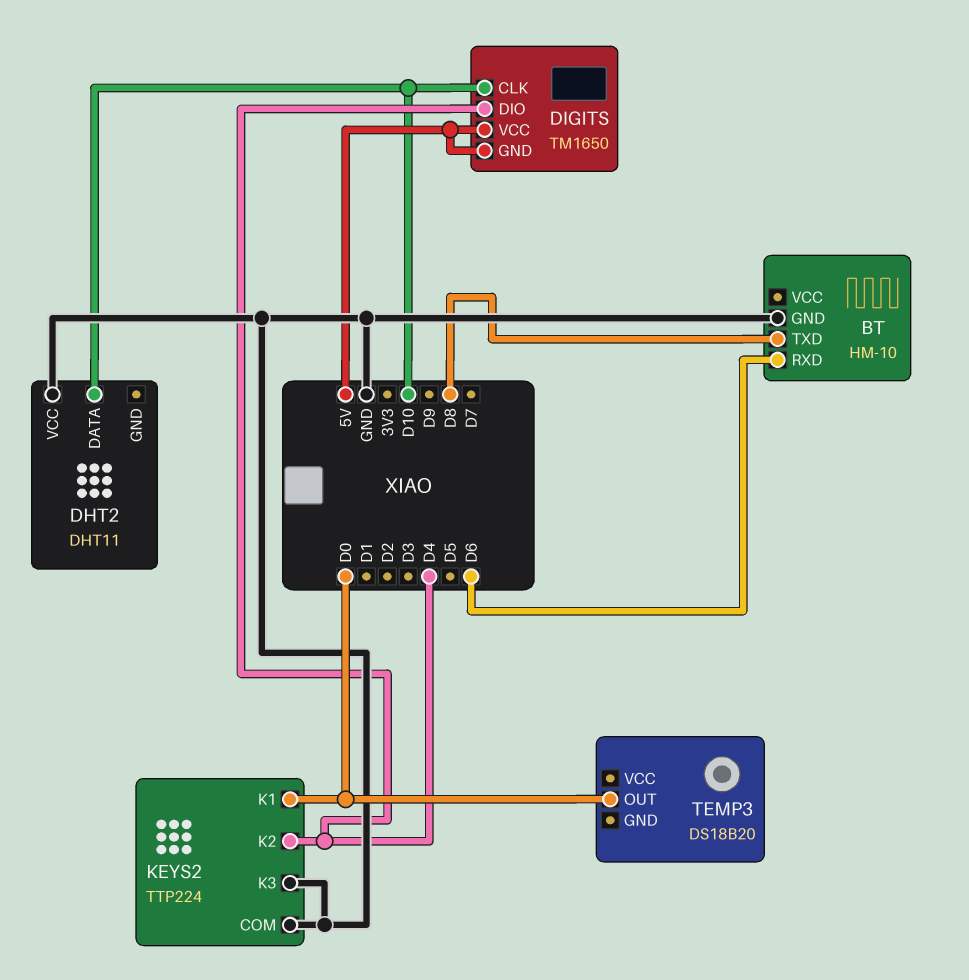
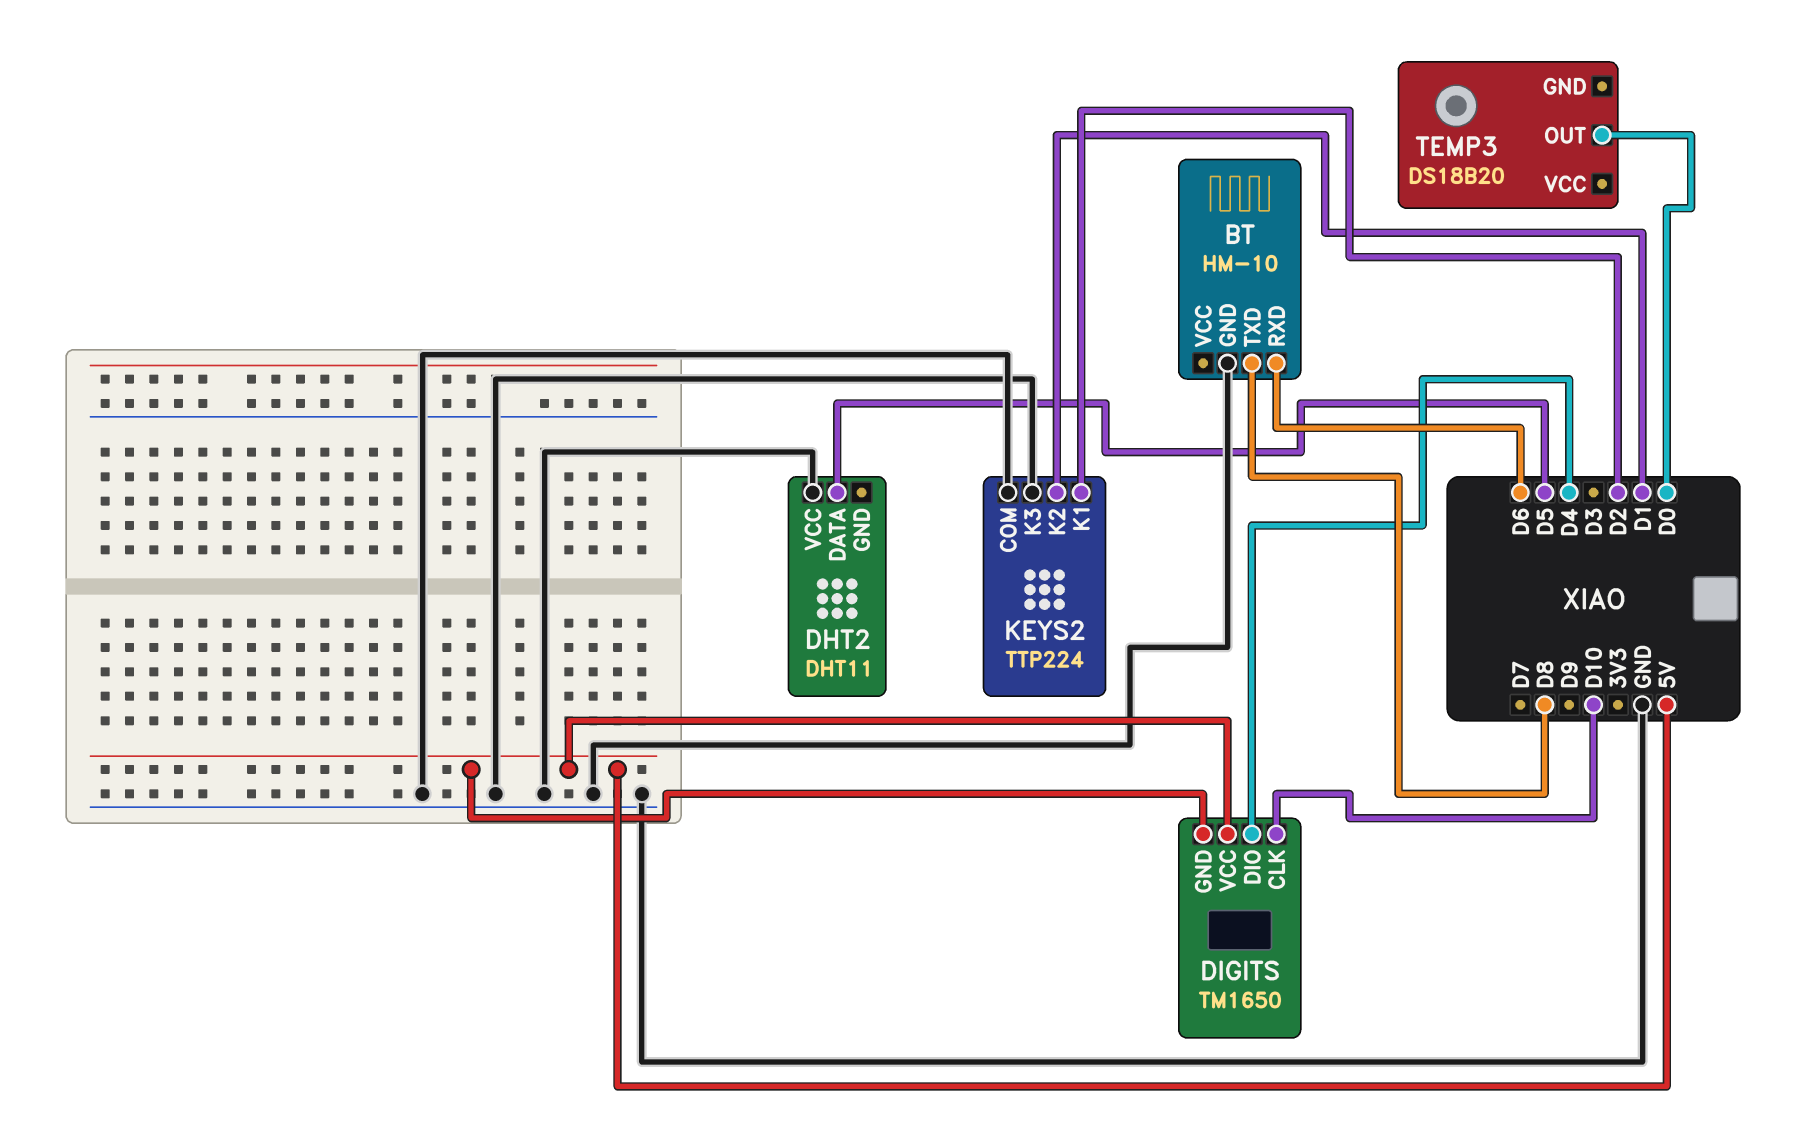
DHT2 pin DATA: D10 -> D5
KEYS2 pin K1: D0 -> D2
KEYS2 pin K2: D4 -> D1

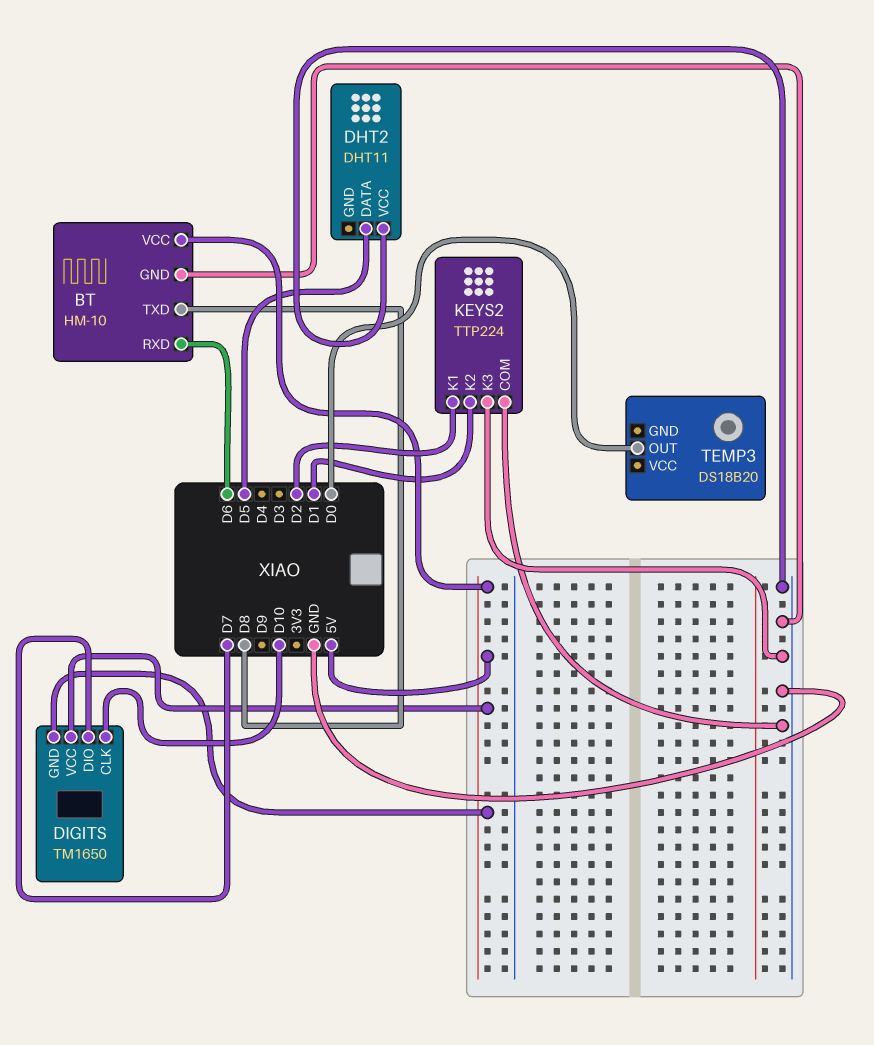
BT pin VCC: none -> 5V
DIGITS pin DIO: D4 -> D7

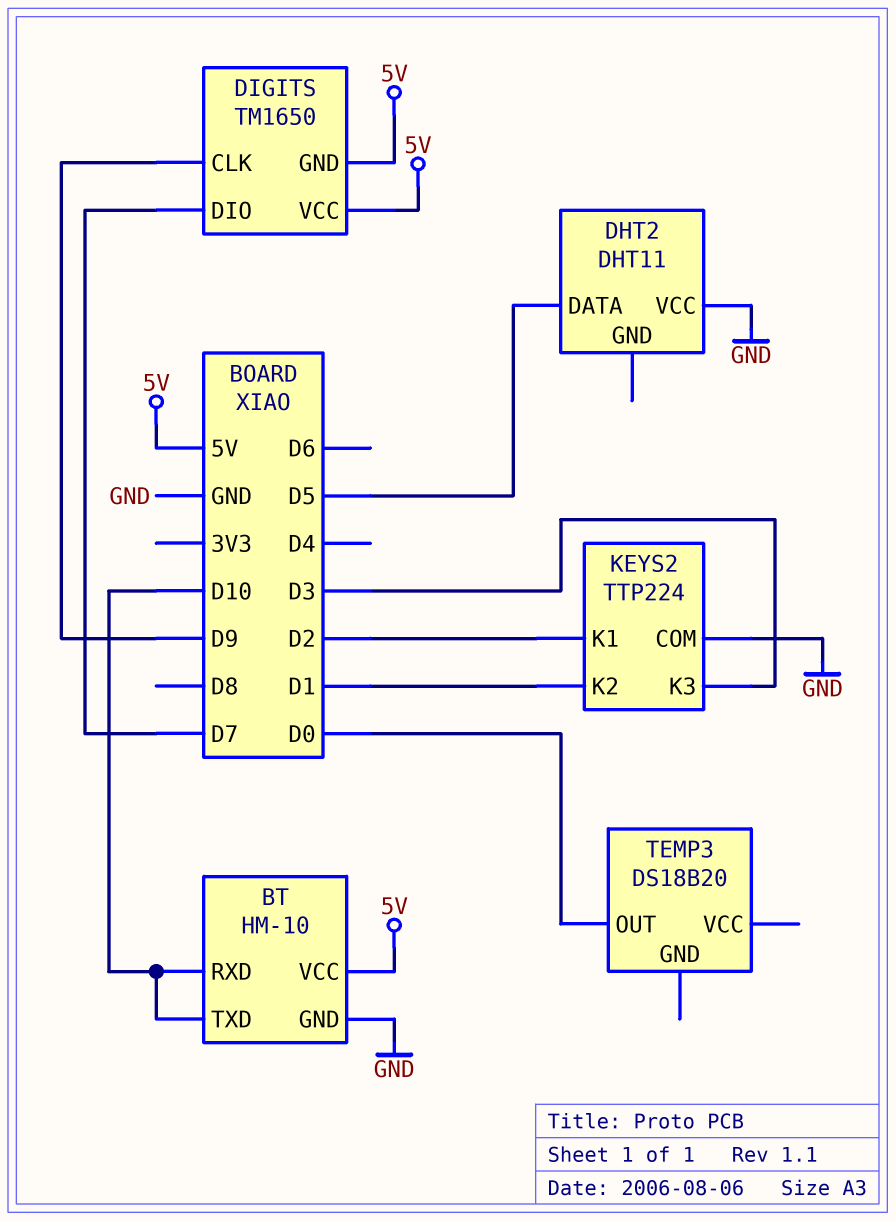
BT pin RXD: D6 -> D10
BT pin TXD: D8 -> D10
DIGITS pin CLK: D10 -> D9
KEYS2 pin K3: GND -> D3

